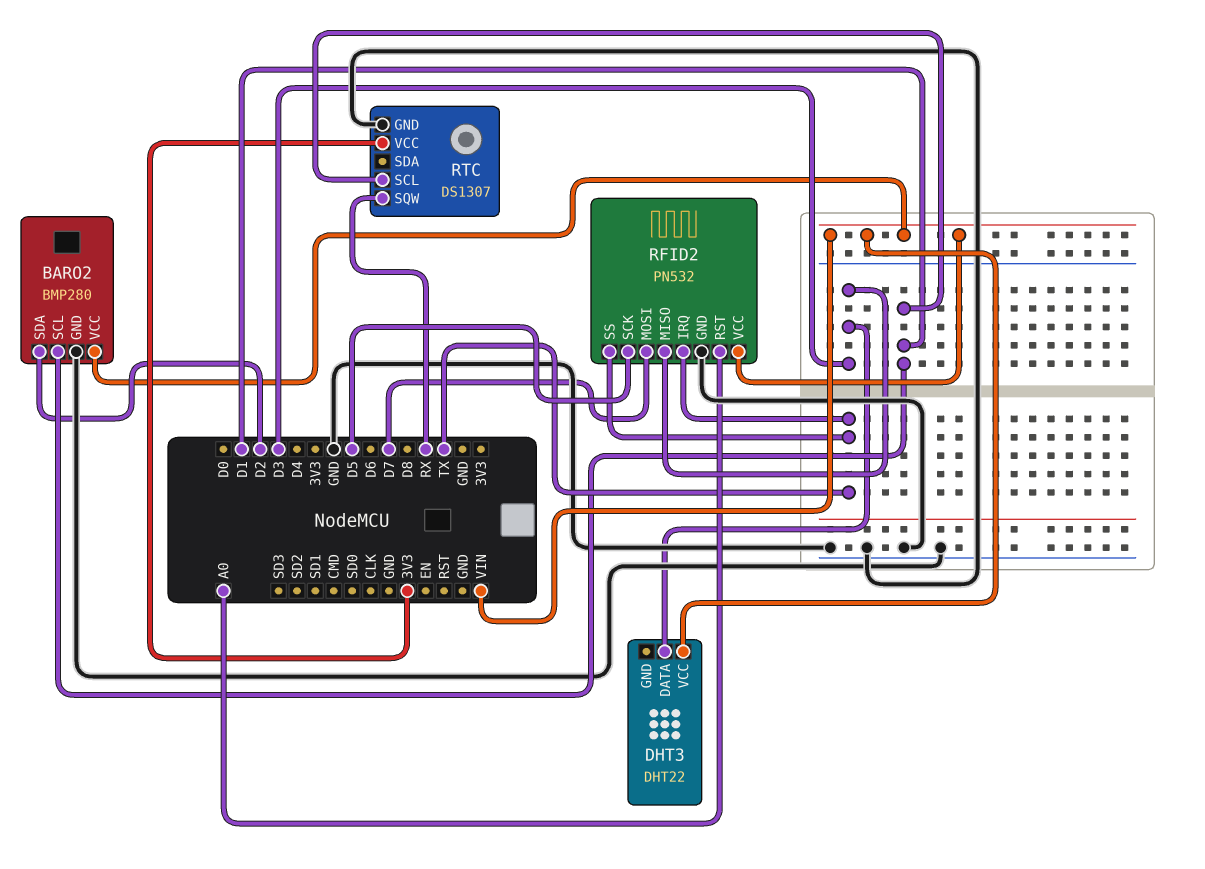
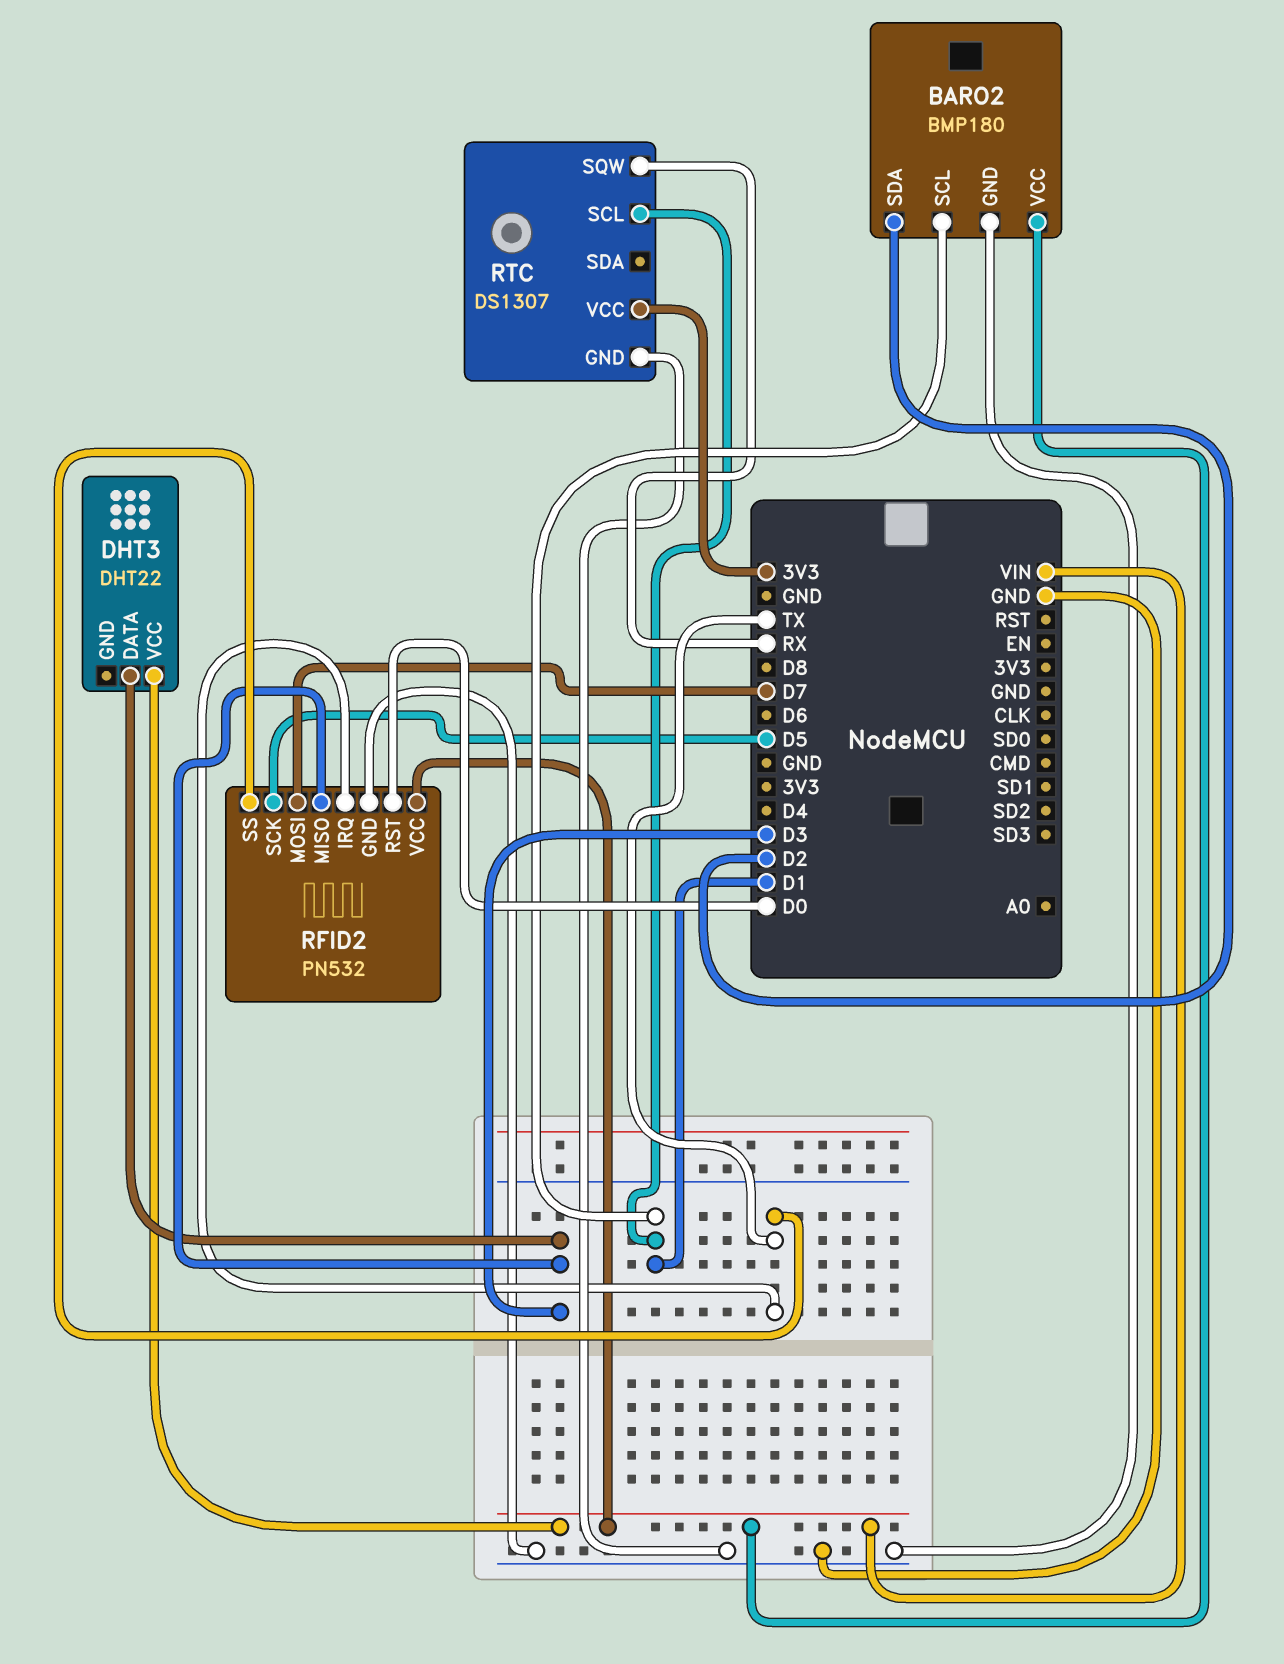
BARO2: BMP280 -> BMP180
RFID2 pin RST: A0 -> D0

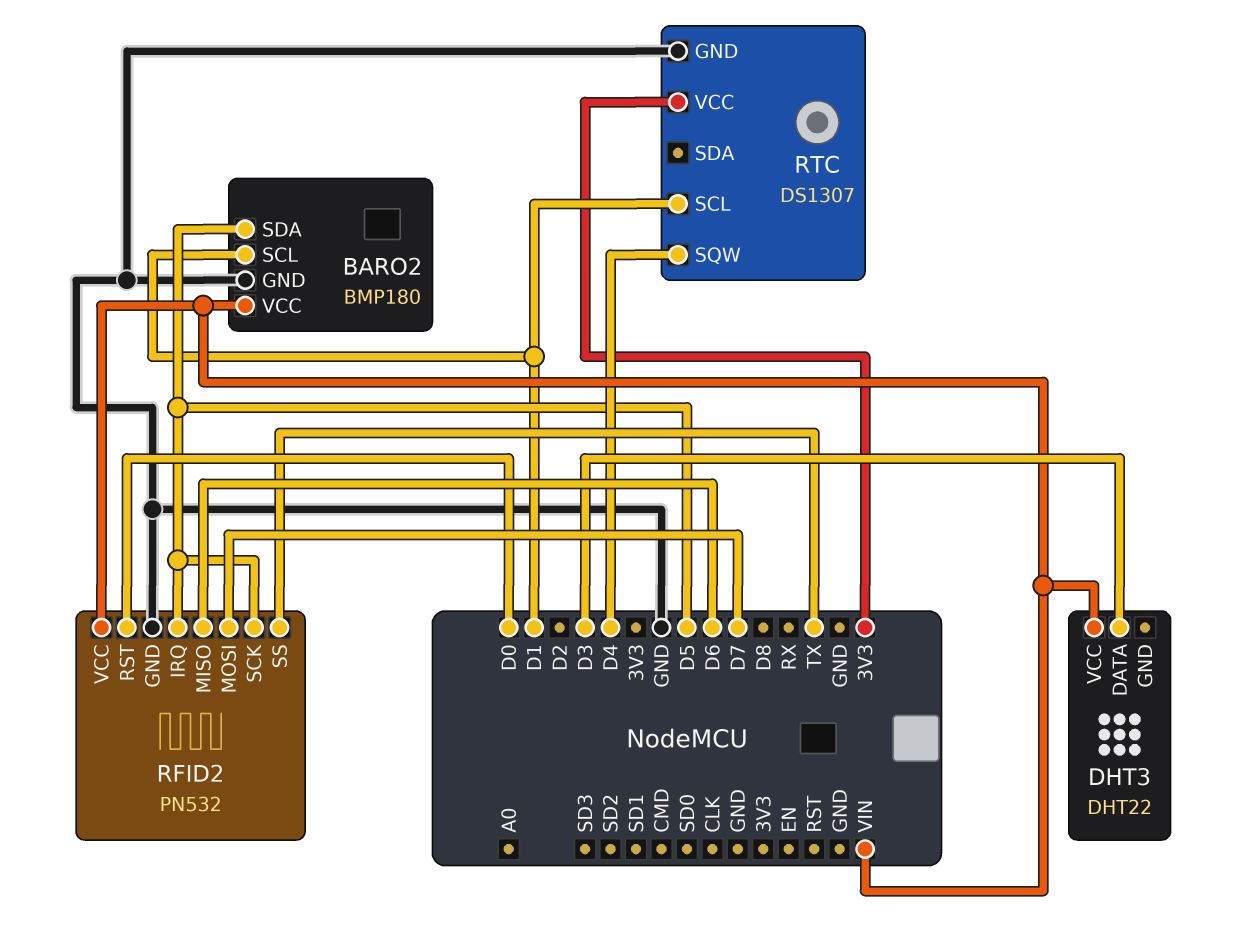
BARO2 pin SDA: D2 -> D5
RFID2 pin IRQ: TX -> D5
RFID2 pin MISO: D3 -> D6
RTC pin SQW: RX -> D4

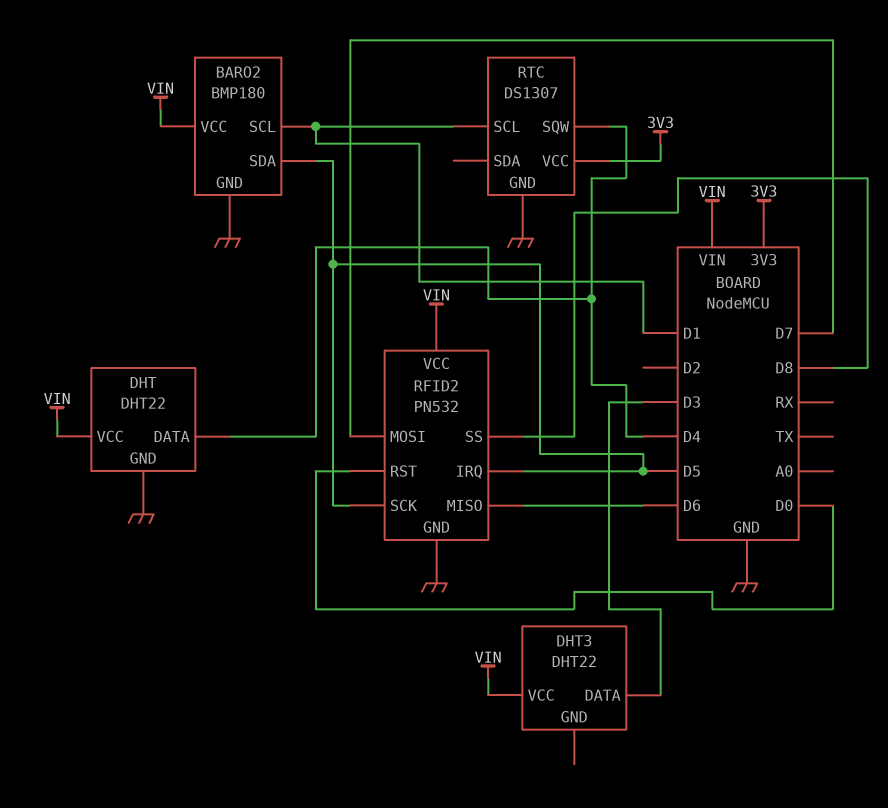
DHT: none -> DHT22
DHT pin DATA: none -> D4
DHT pin GND: none -> GND
DHT pin VCC: none -> VIN
RFID2 pin SS: TX -> D8

